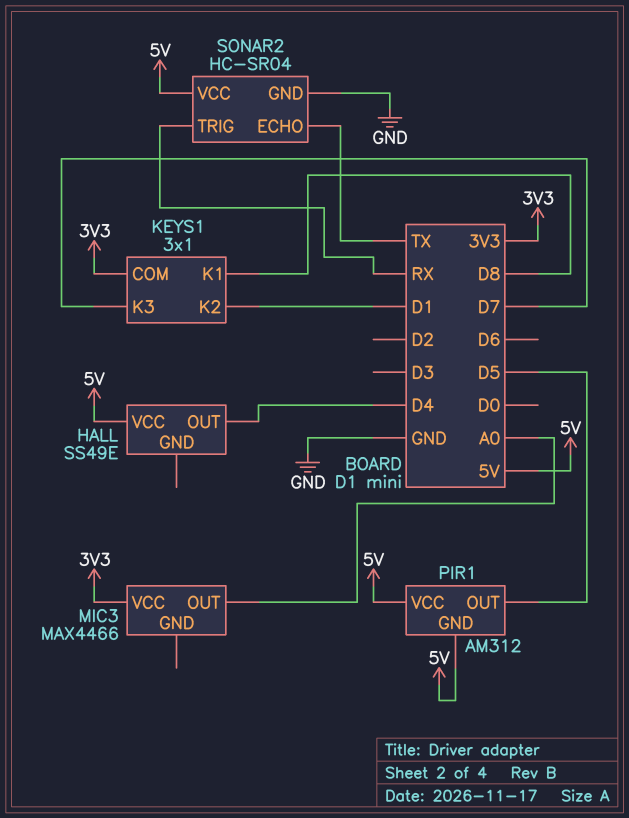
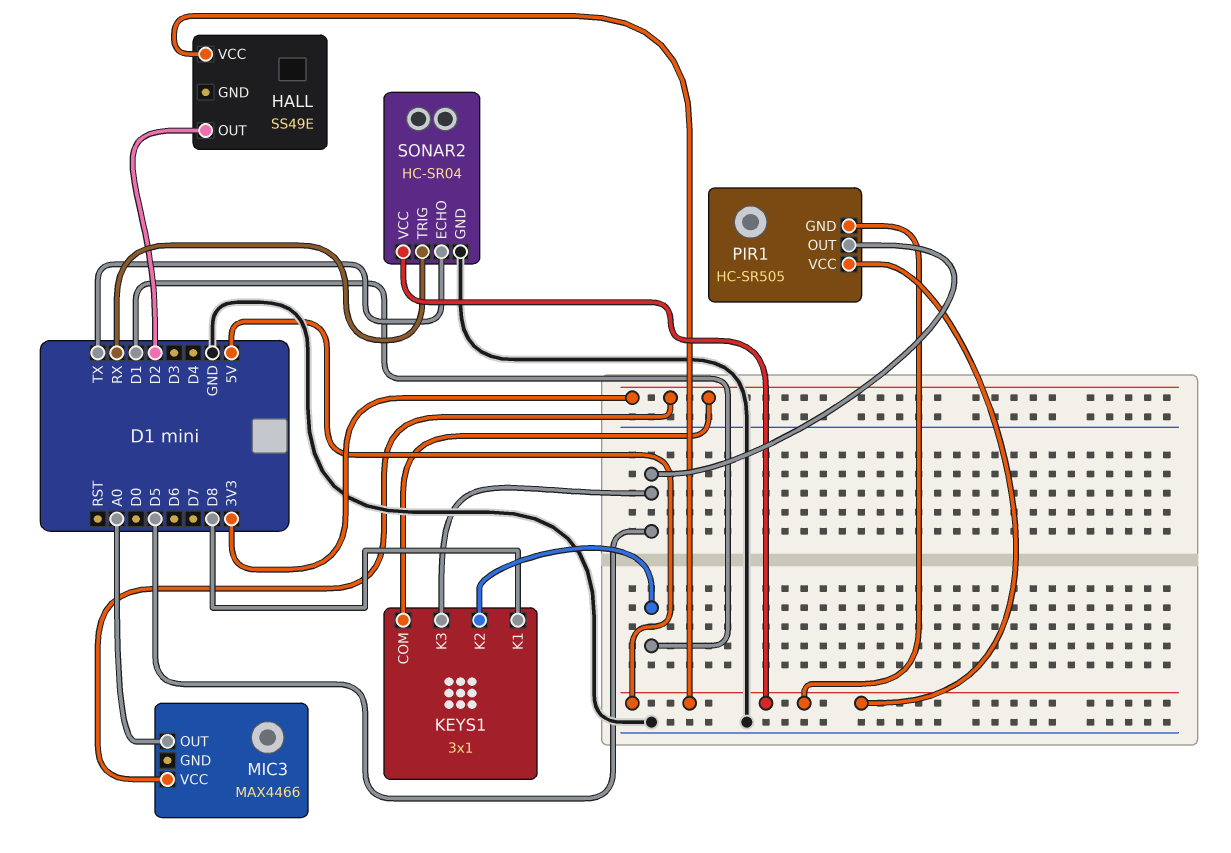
HALL pin OUT: D4 -> D2
KEYS1 pin K3: D7 -> D5
PIR1: AM312 -> HC-SR505

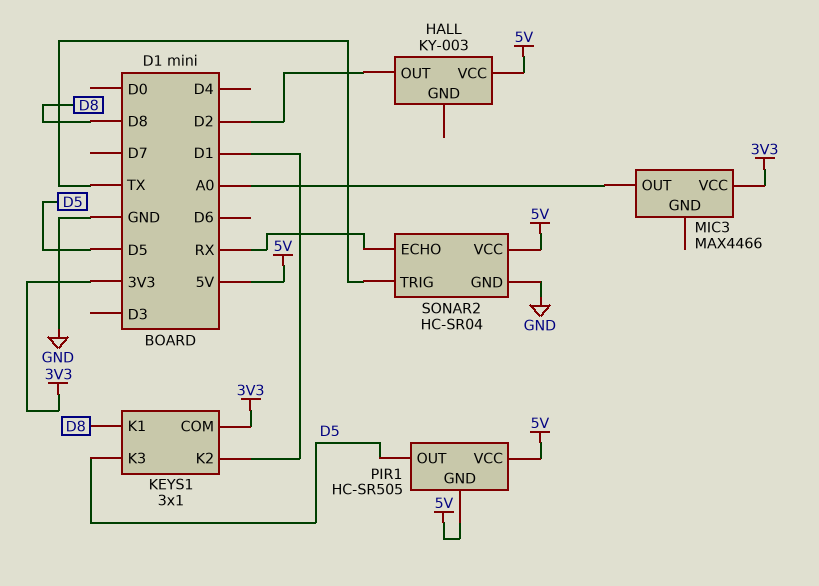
HALL: SS49E -> KY-003
SONAR2 pin ECHO: TX -> RX
SONAR2 pin TRIG: RX -> TX

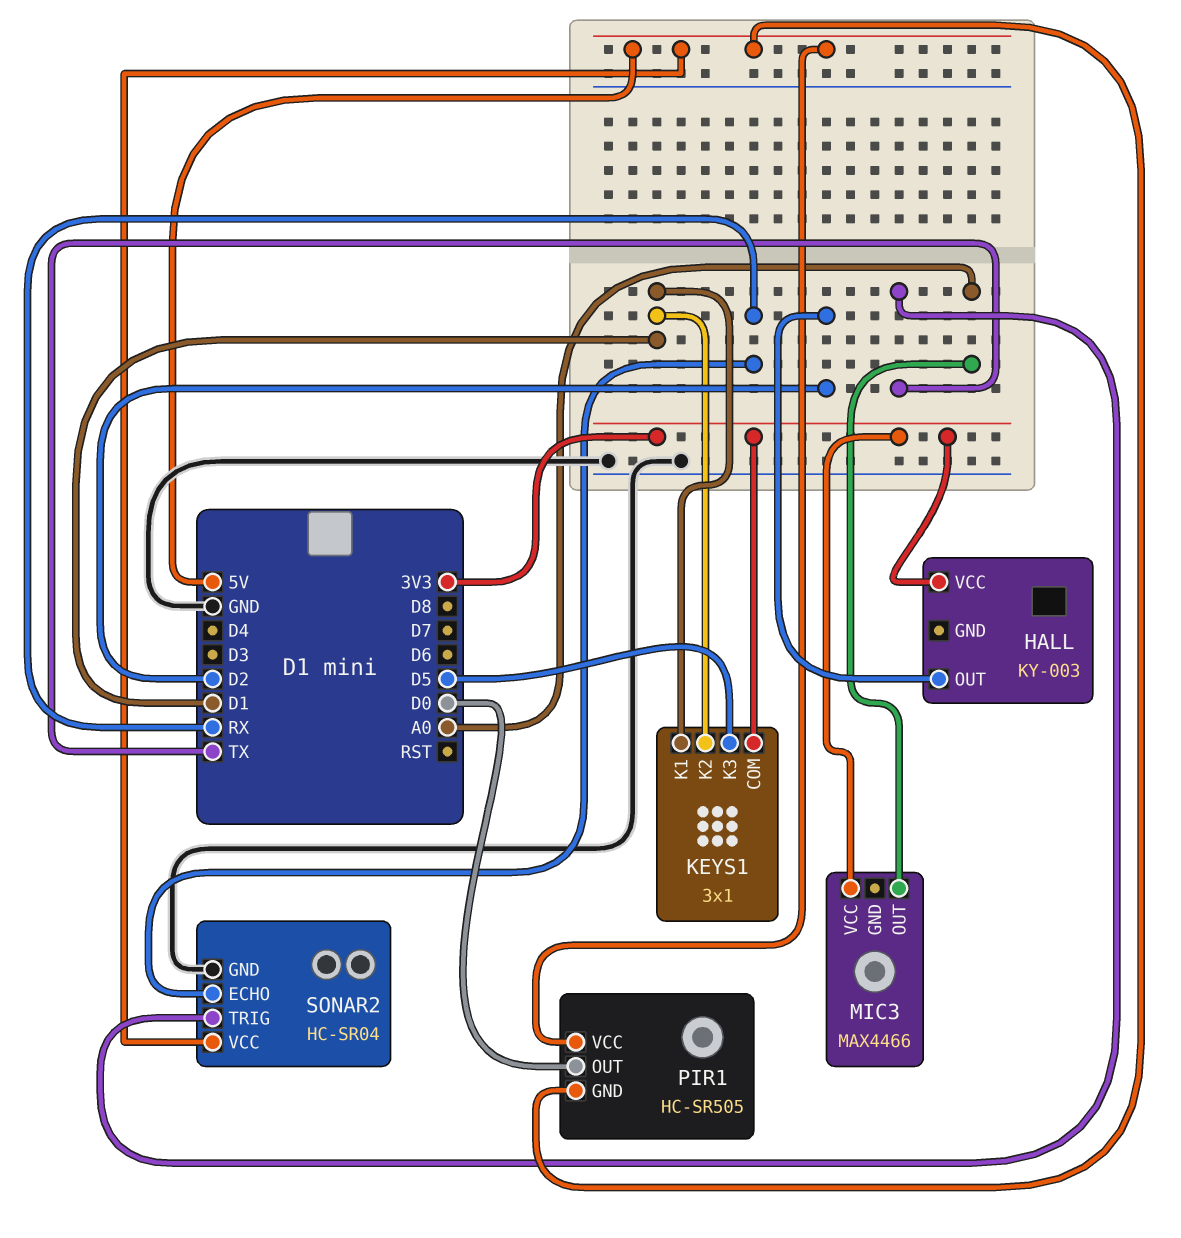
HALL pin VCC: 5V -> 3V3
KEYS1 pin K1: D8 -> D1
PIR1 pin OUT: D5 -> D0

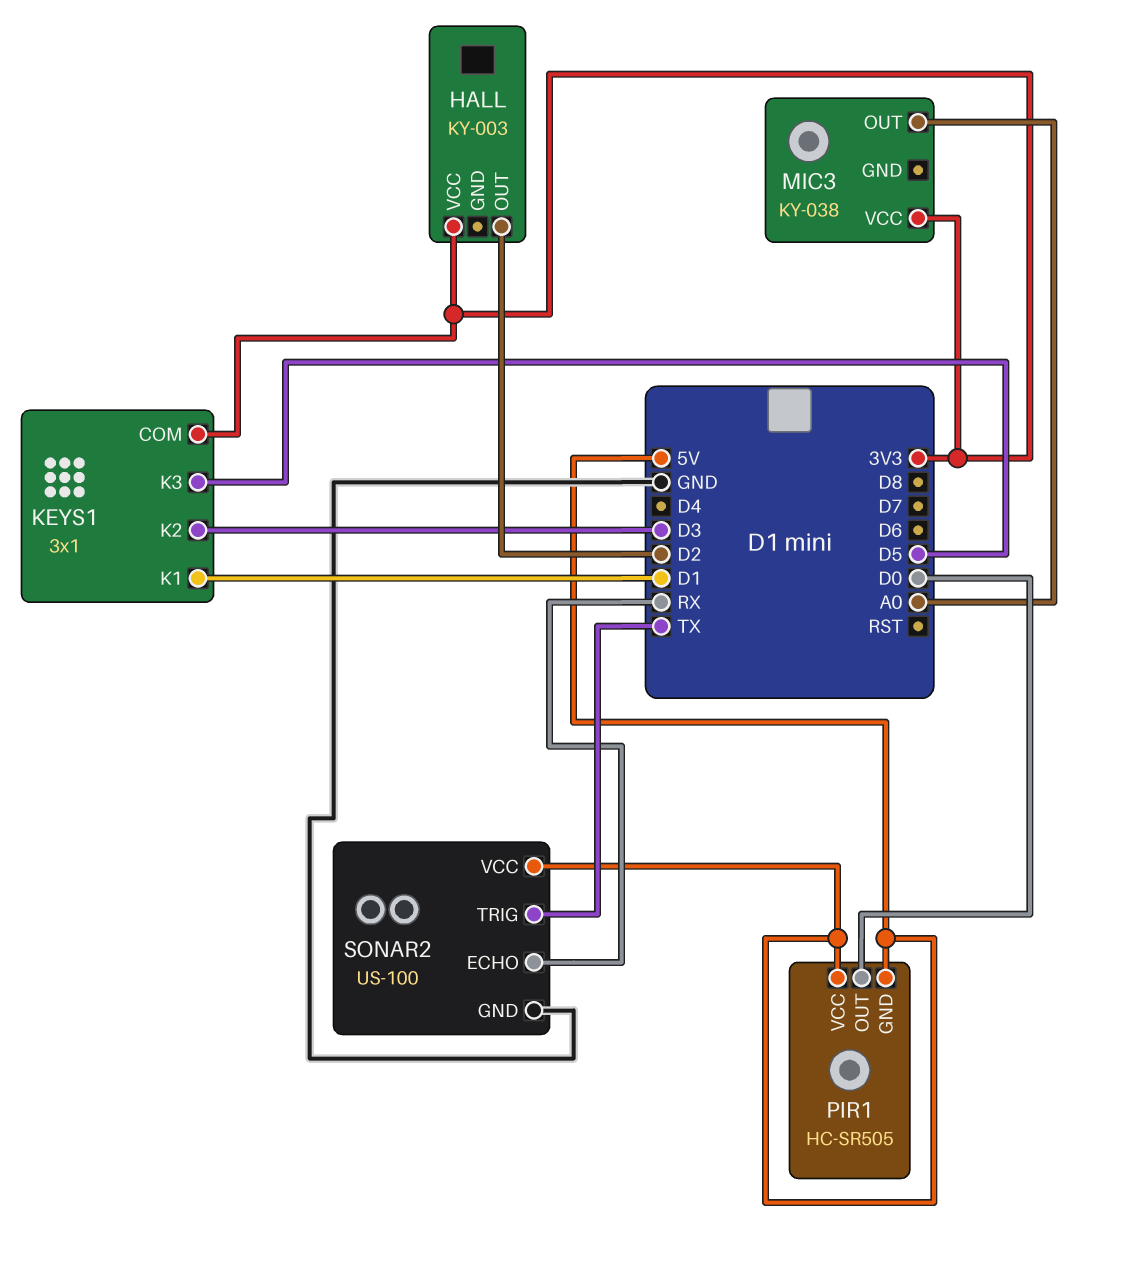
KEYS1 pin K2: D1 -> D3
MIC3: MAX4466 -> KY-038
SONAR2: HC-SR04 -> US-100

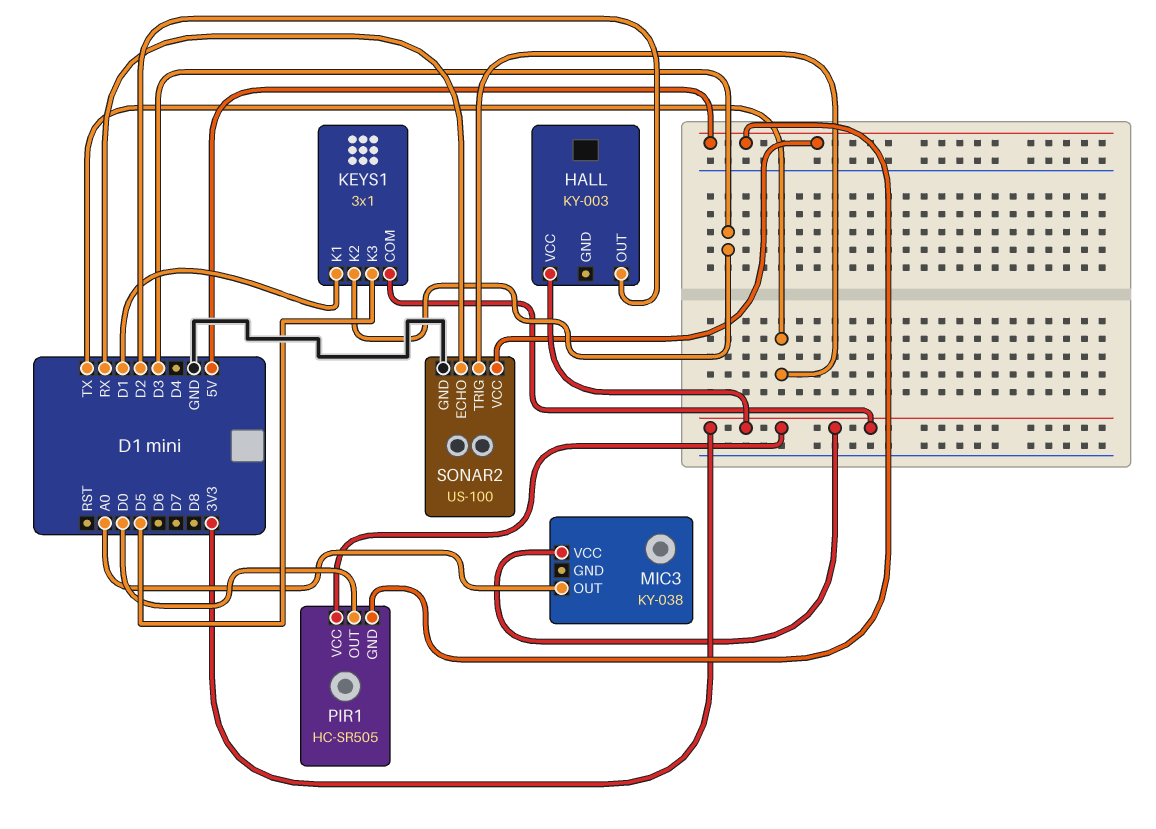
PIR1 pin VCC: 5V -> 3V3

